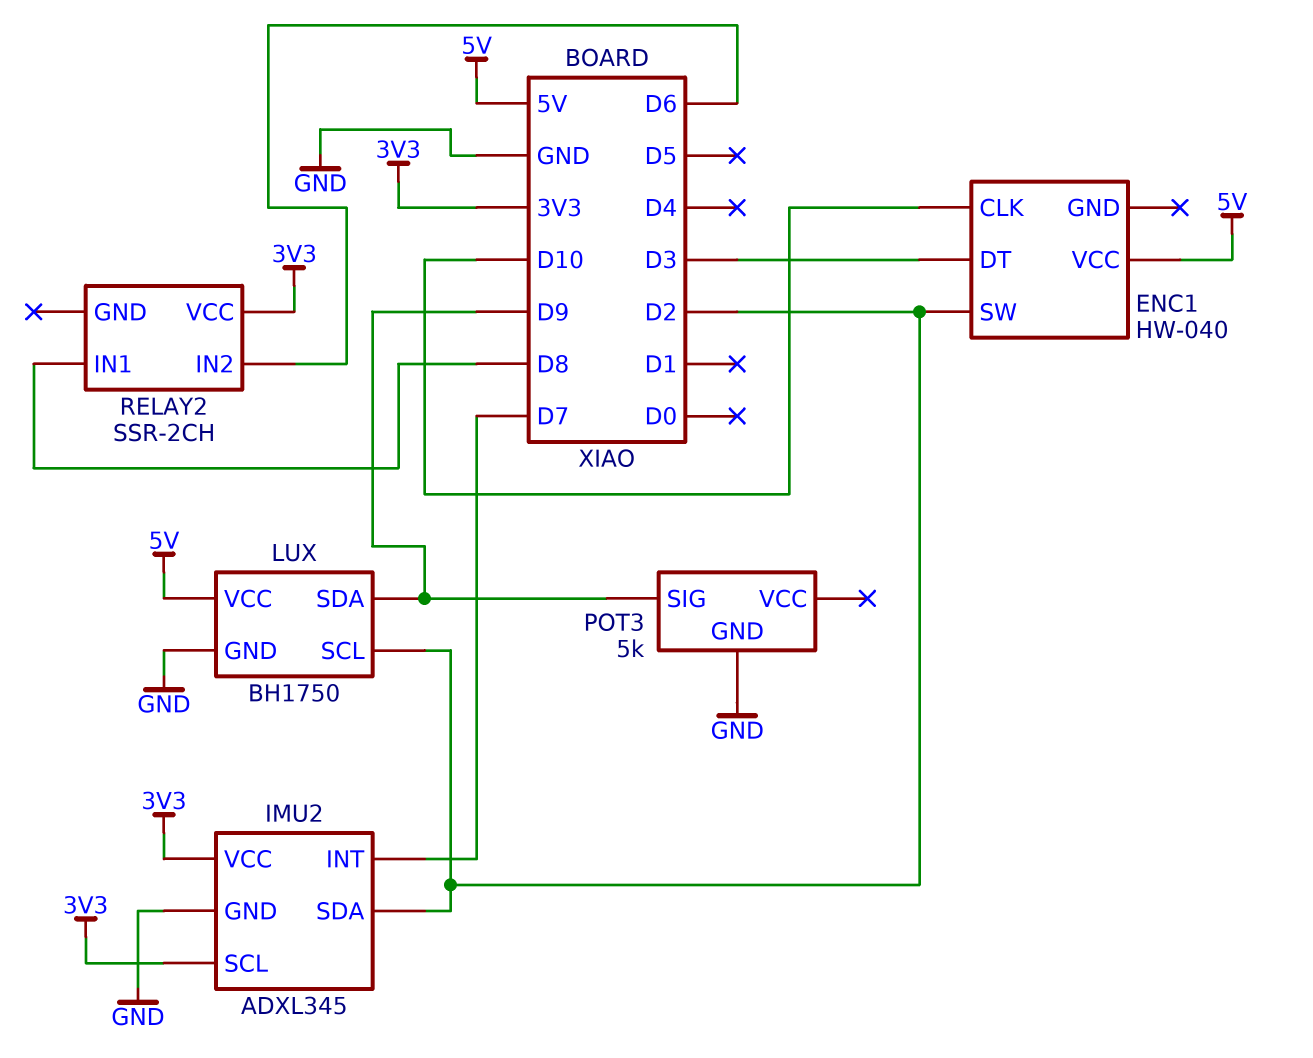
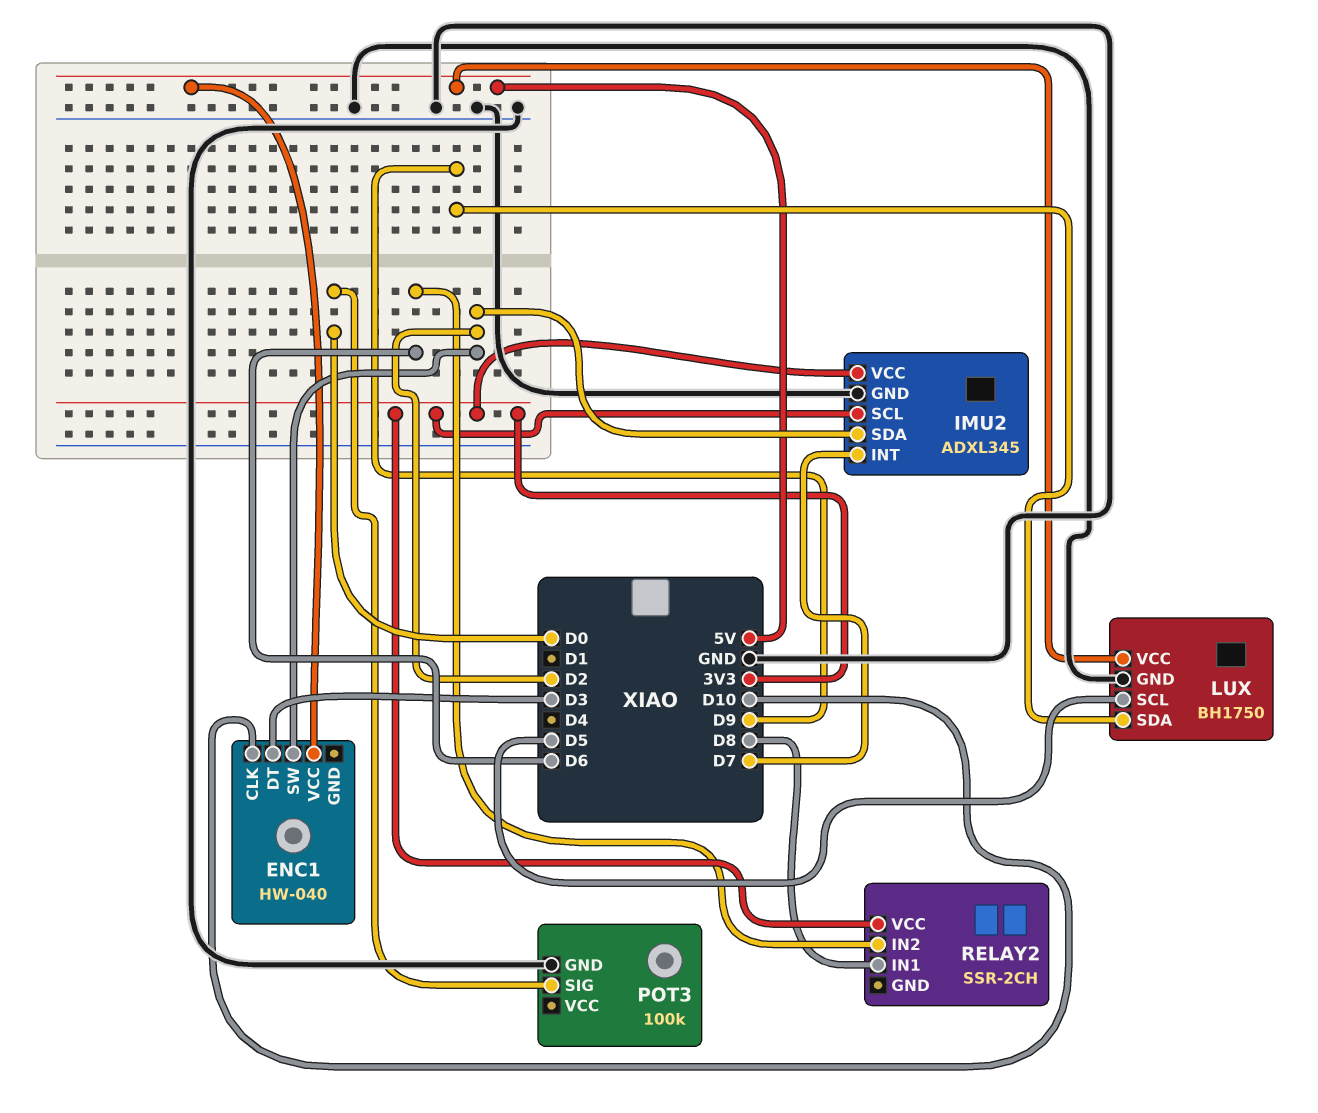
LUX pin SCL: D2 -> D5
POT3: 5k -> 100k
POT3 pin SIG: D9 -> D0

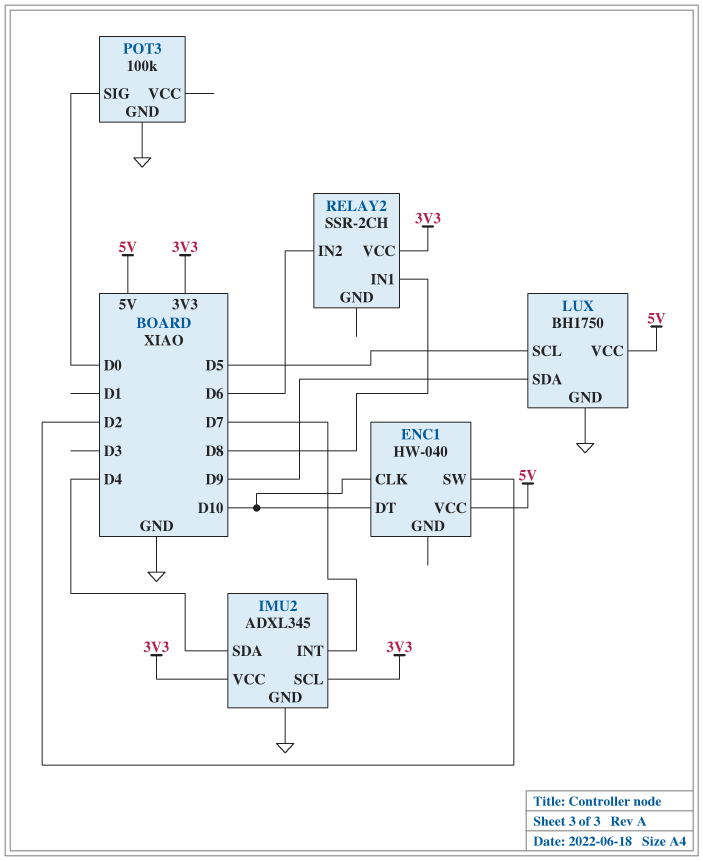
ENC1 pin DT: D3 -> D10
IMU2 pin SDA: D2 -> D4

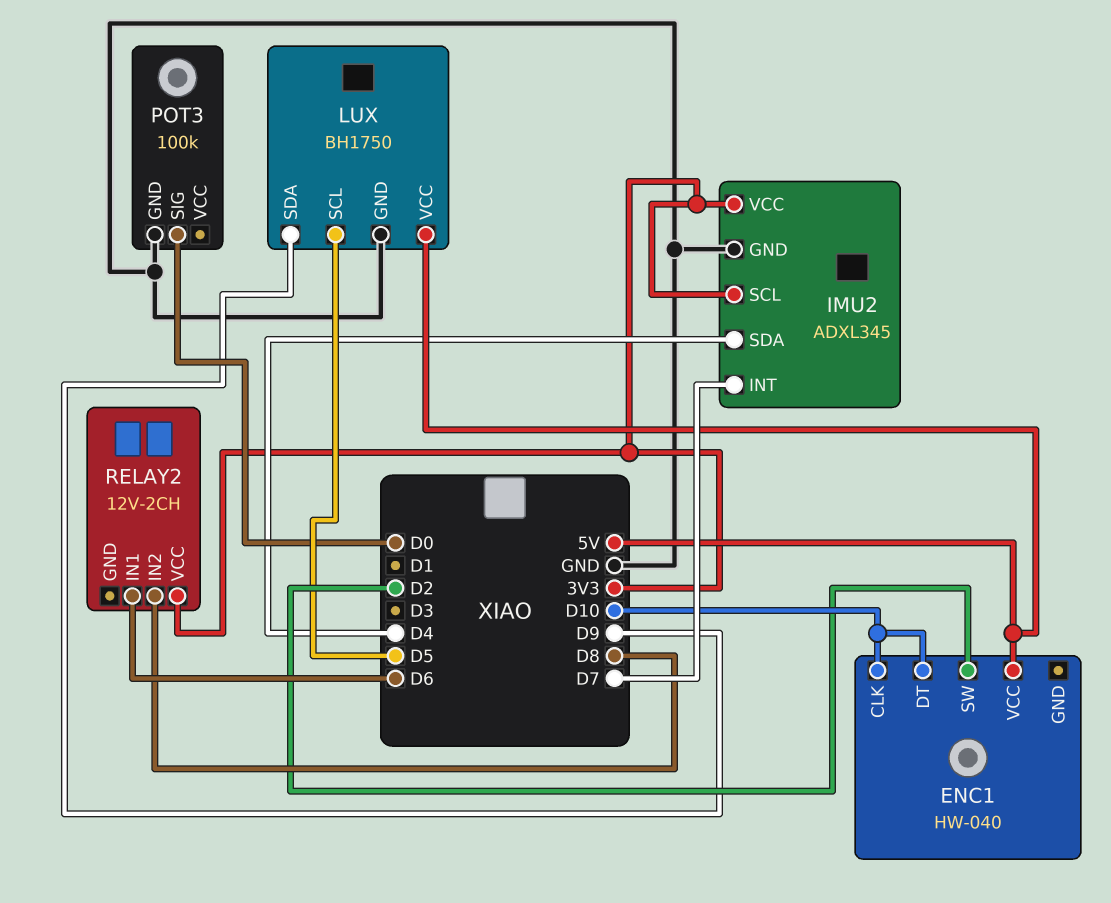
RELAY2: SSR-2CH -> 12V-2CH
RELAY2 pin IN1: D8 -> D6
RELAY2 pin IN2: D6 -> D8

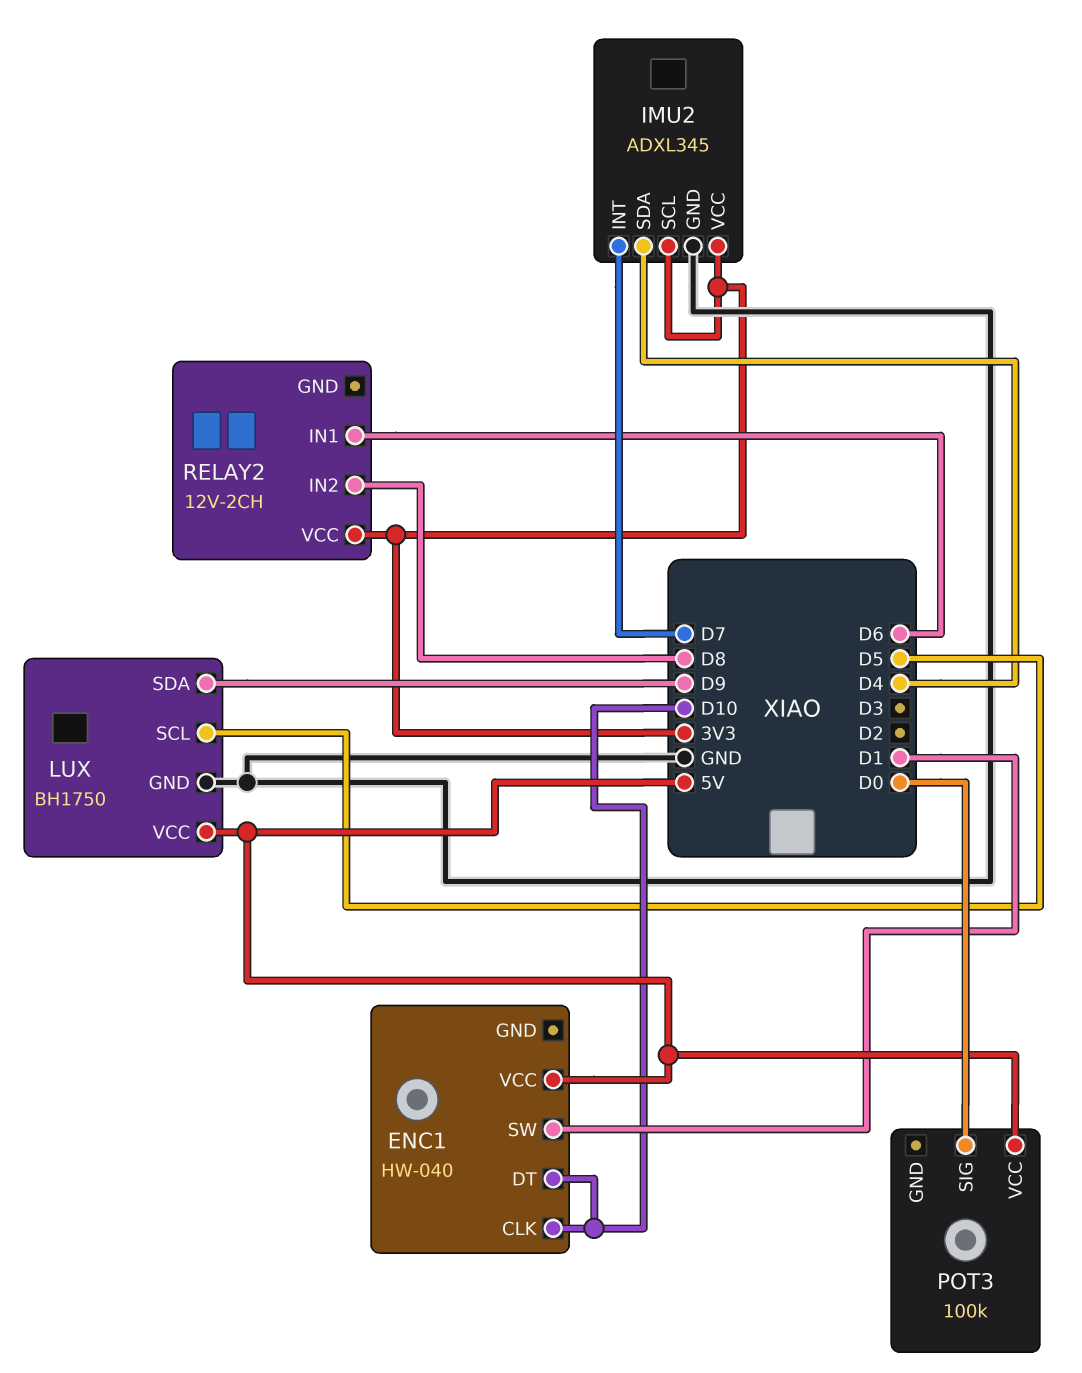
ENC1 pin SW: D2 -> D1
POT3 pin GND: GND -> none
POT3 pin VCC: none -> 5V

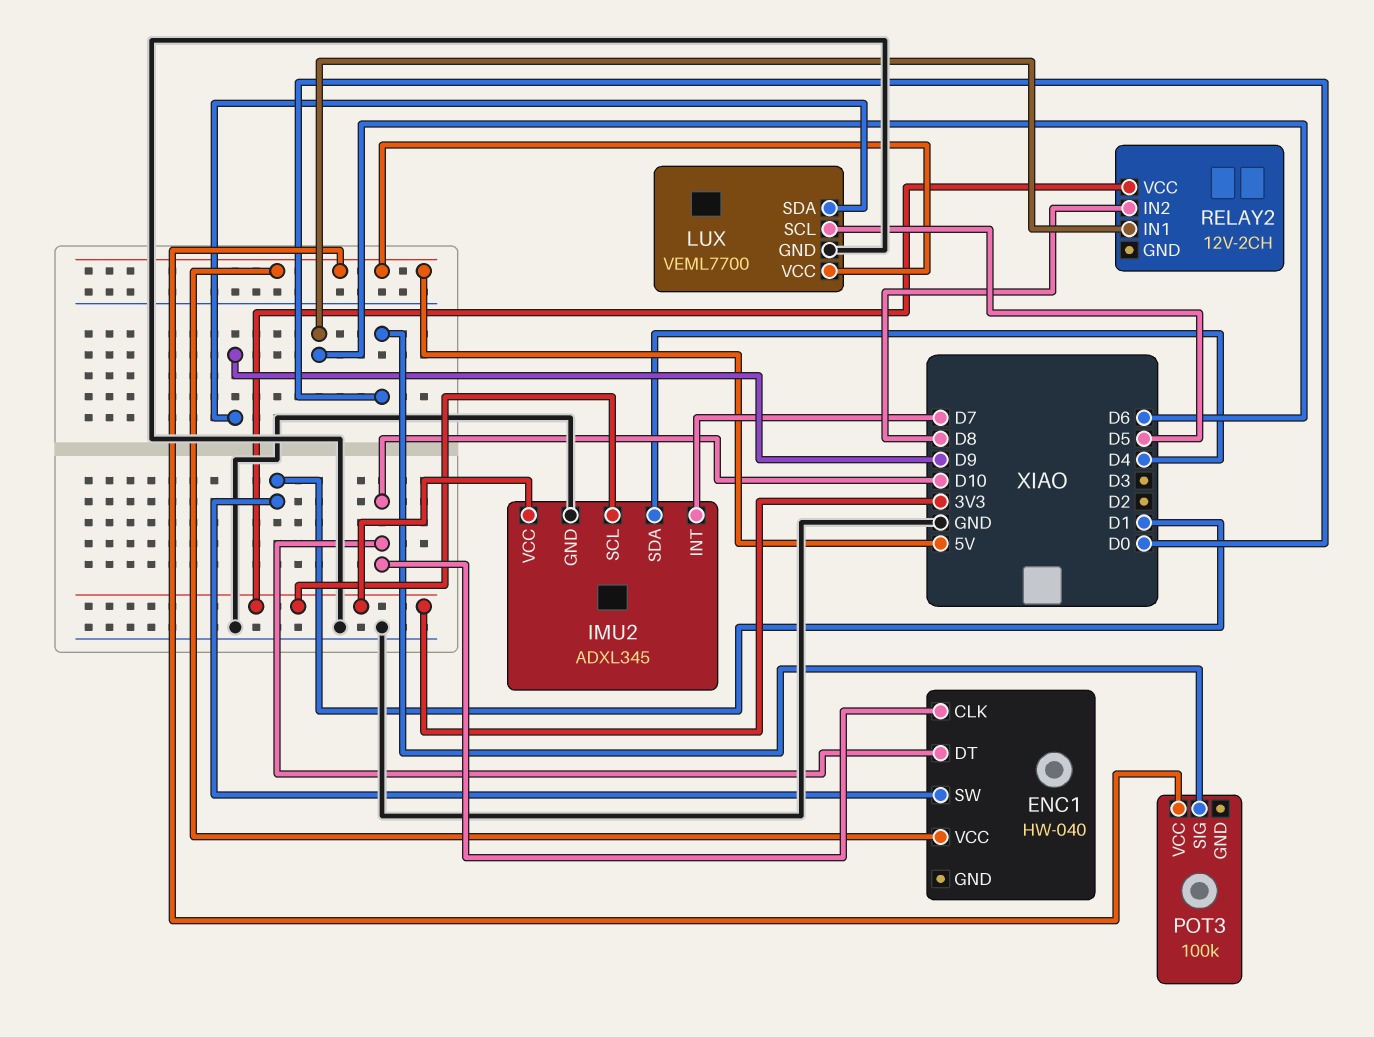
LUX: BH1750 -> VEML7700

